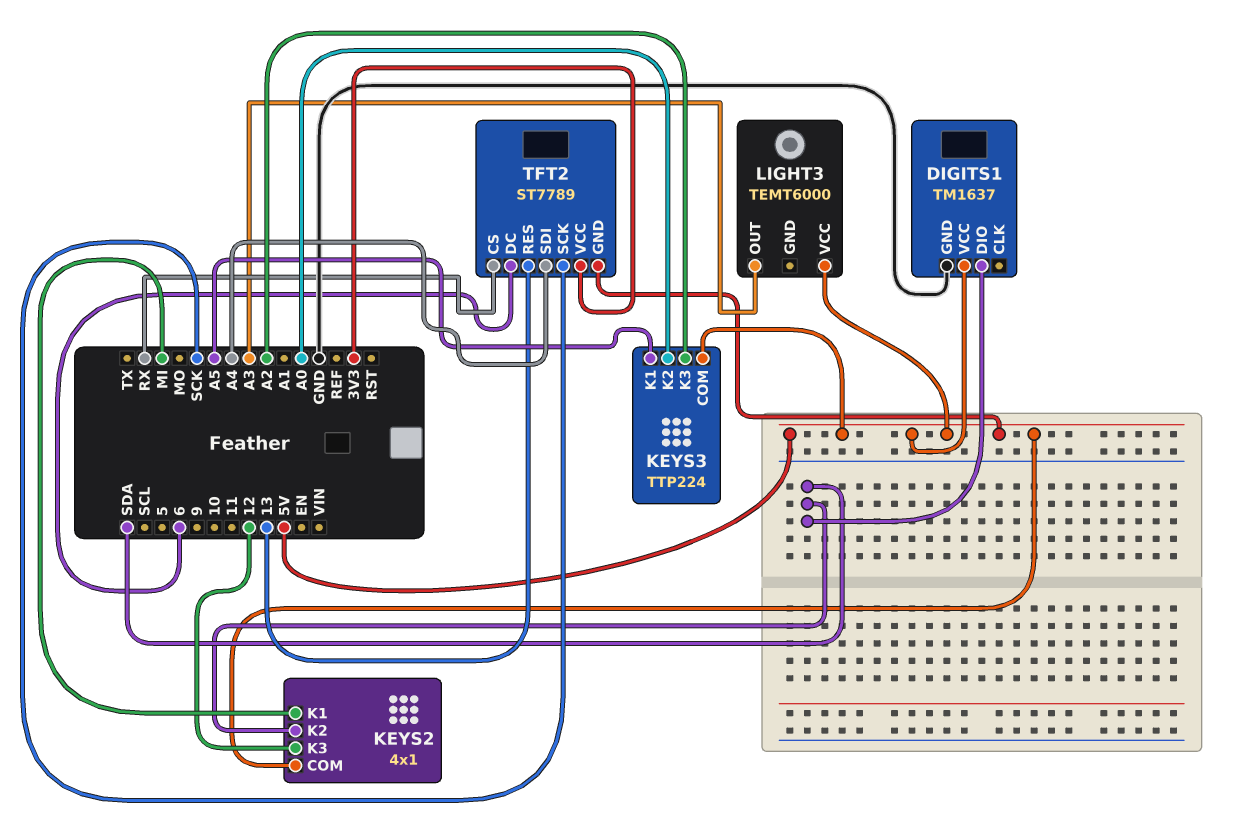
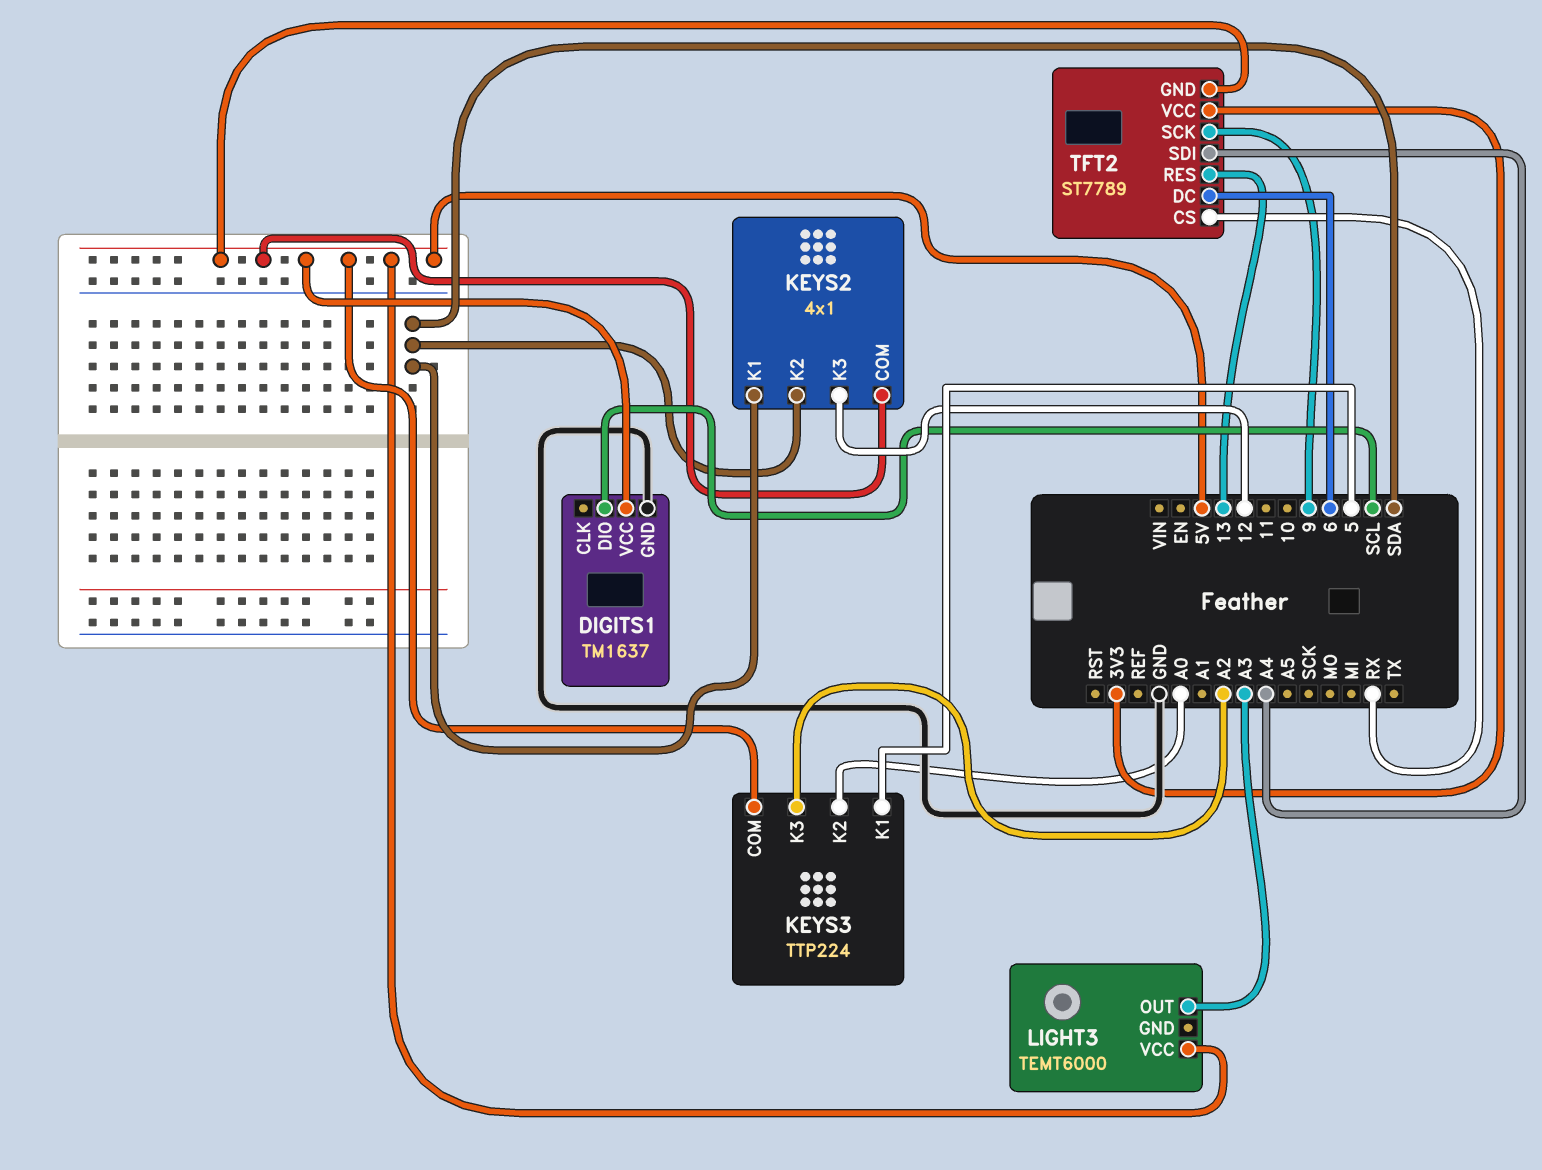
DIGITS1 pin DIO: SDA -> SCL
KEYS2 pin K1: MI -> SDA
KEYS3 pin K1: A5 -> 5
TFT2 pin SCK: SCK -> 9

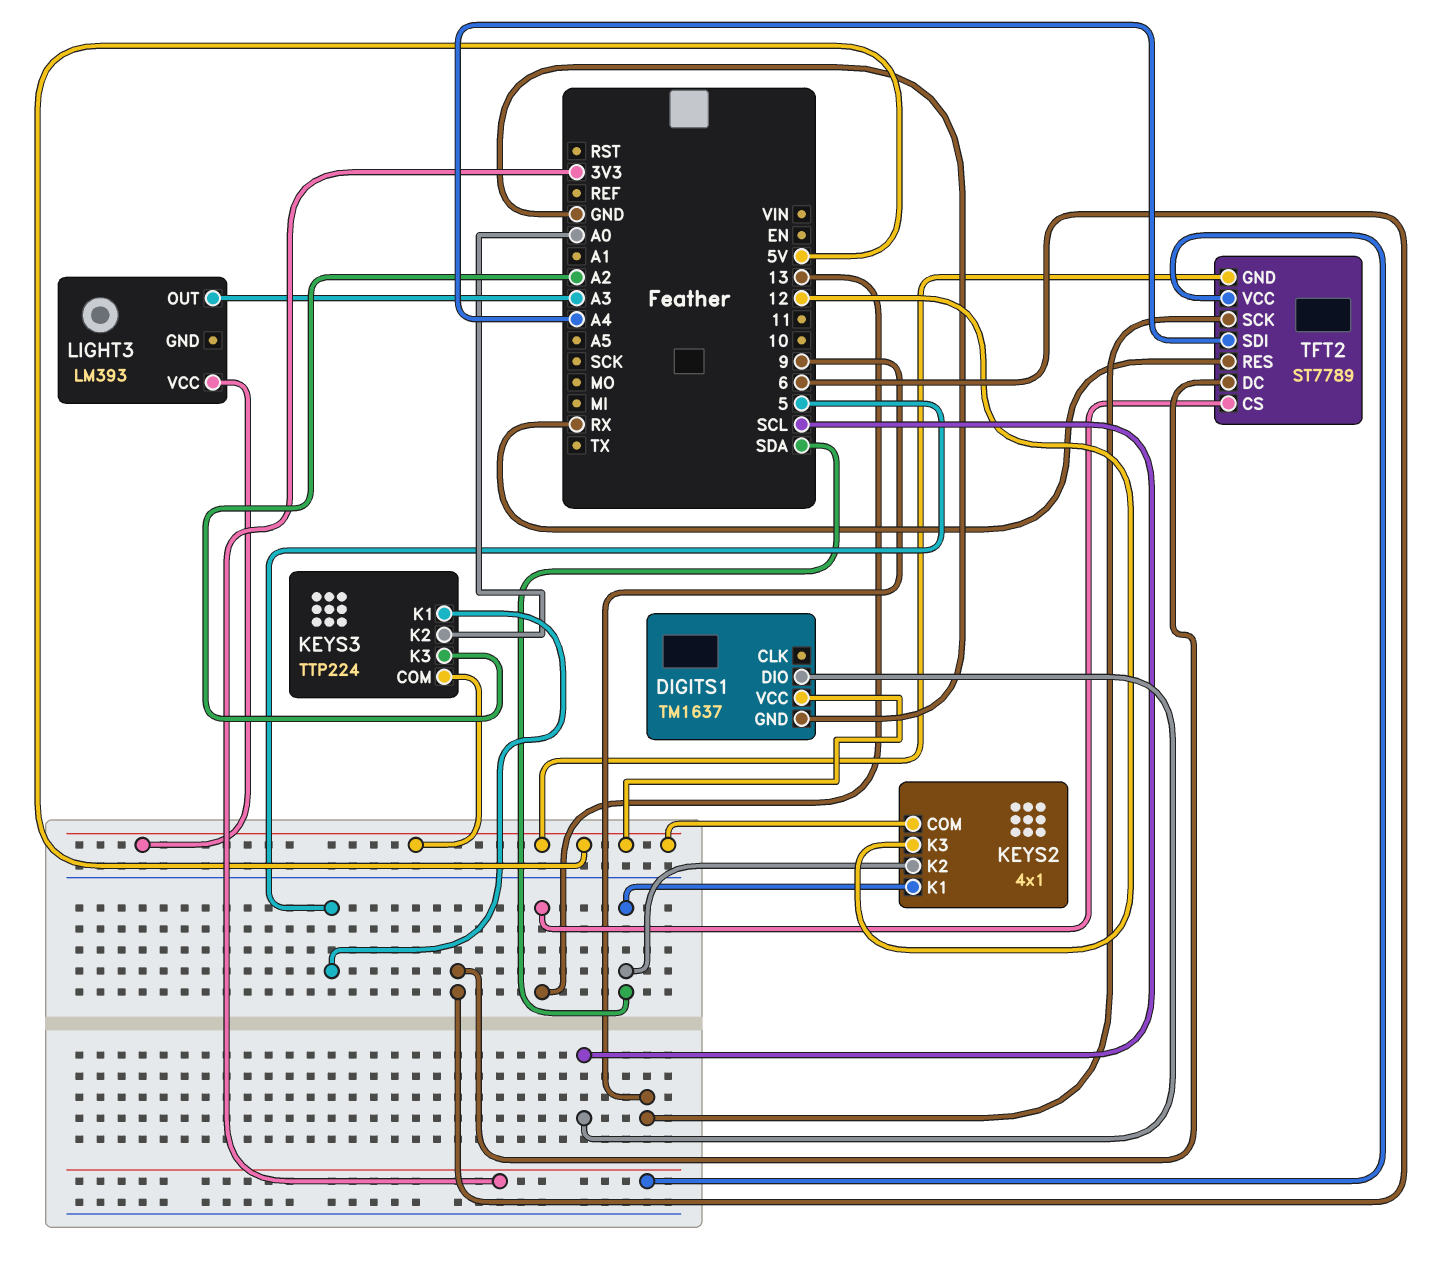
LIGHT3: TEMT6000 -> LM393
TFT2 pin CS: RX -> 13
TFT2 pin RES: 13 -> RX

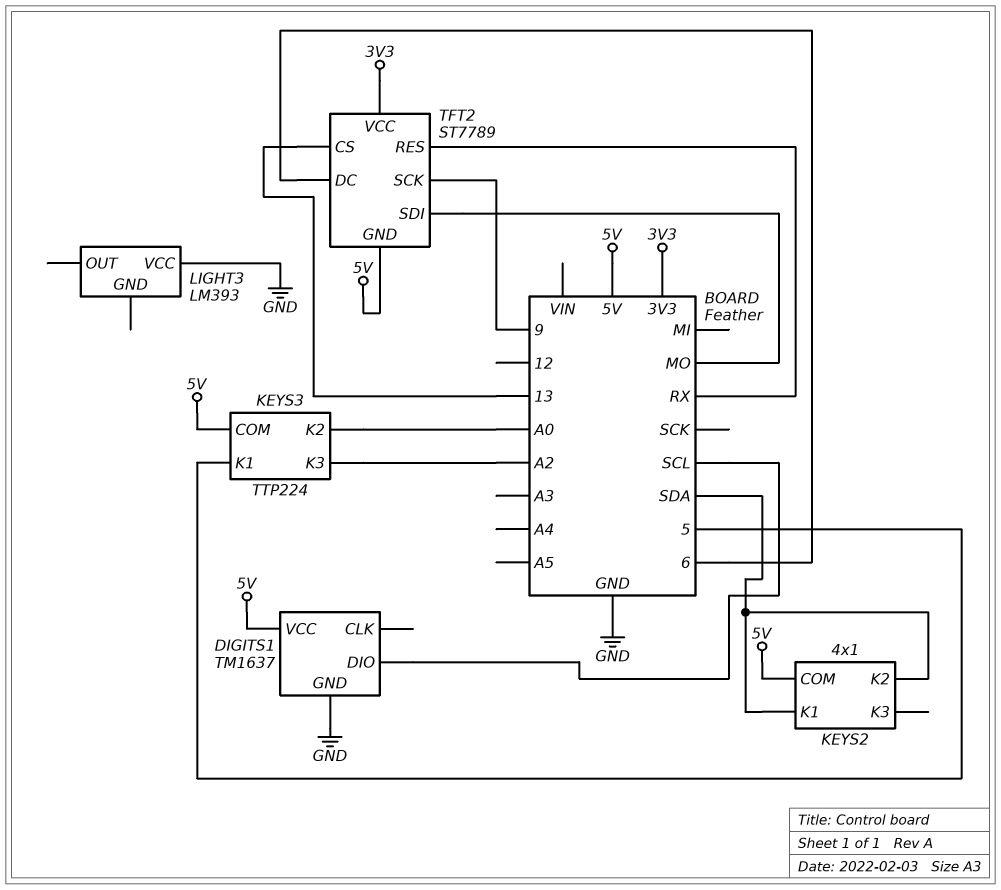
KEYS2 pin K3: 12 -> none
LIGHT3 pin OUT: A3 -> none
LIGHT3 pin VCC: 5V -> GND
TFT2 pin SDI: A4 -> MO

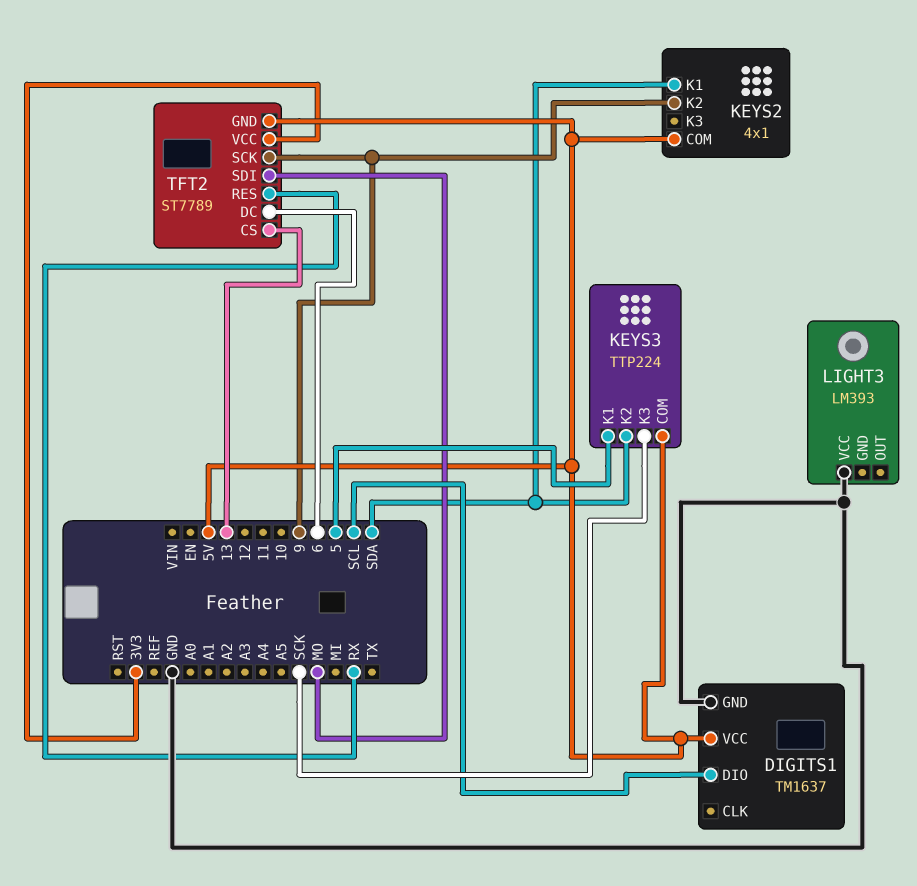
KEYS2 pin K2: SDA -> 9
KEYS3 pin K2: A0 -> SDA
KEYS3 pin K3: A2 -> SCK

